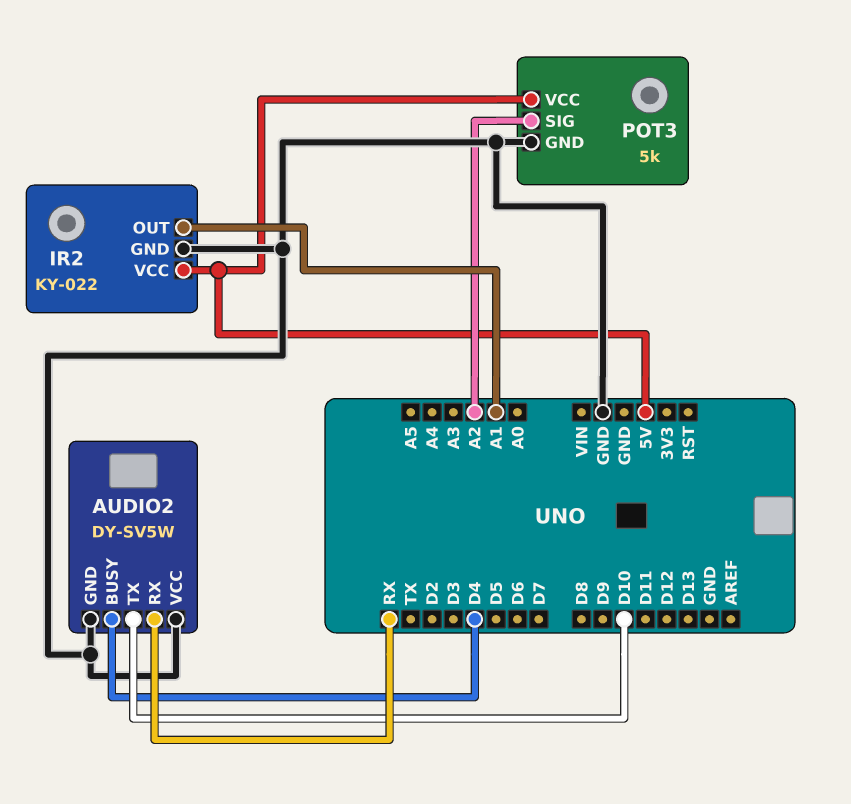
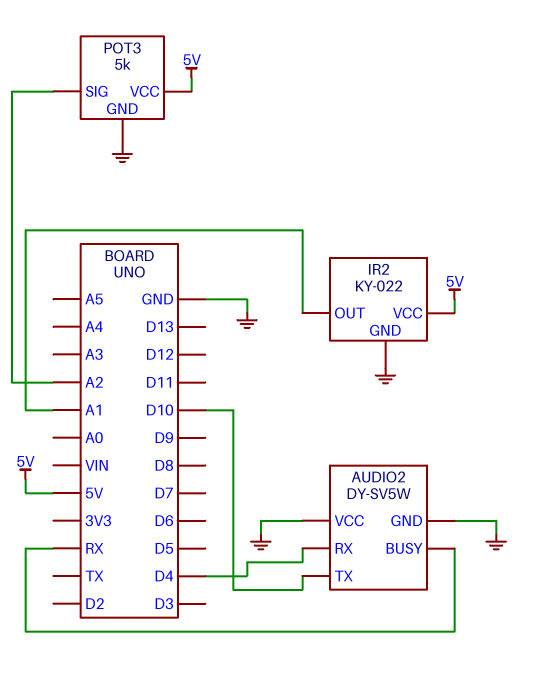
AUDIO2 pin BUSY: D4 -> RX
AUDIO2 pin RX: RX -> D4

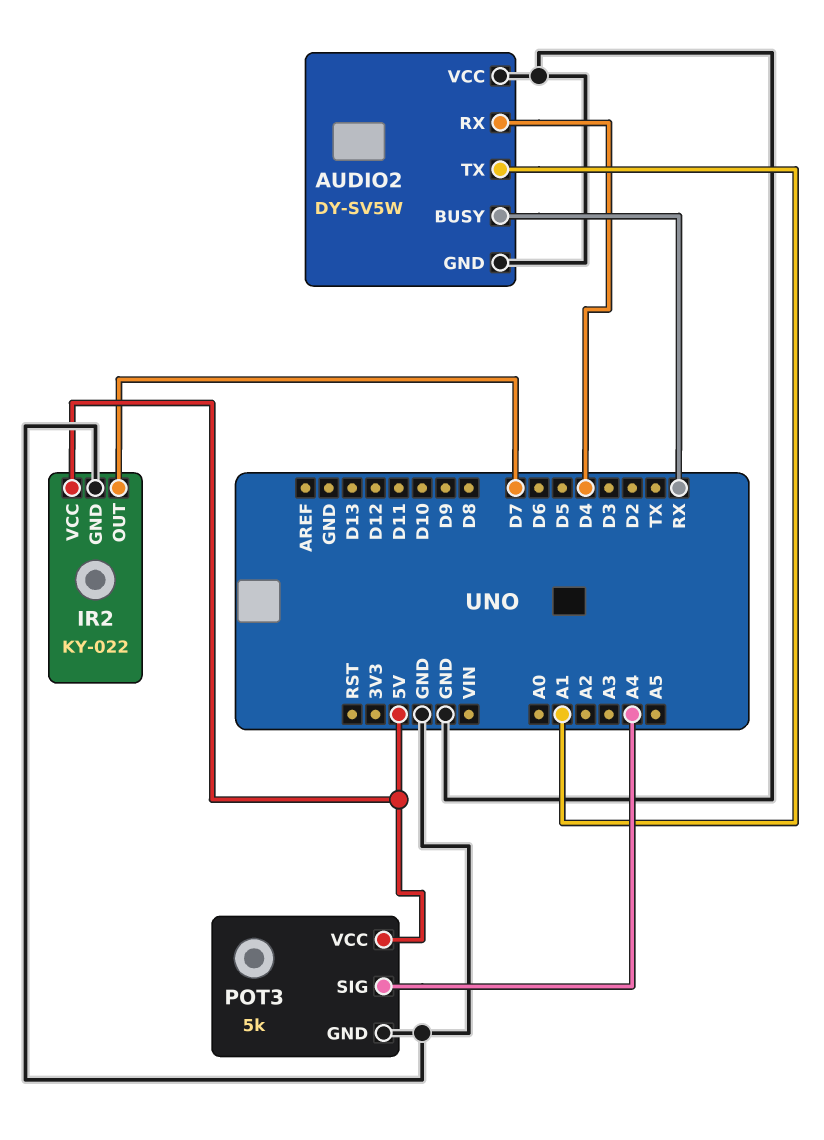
AUDIO2 pin TX: D10 -> A1
IR2 pin OUT: A1 -> D7
POT3 pin SIG: A2 -> A4

